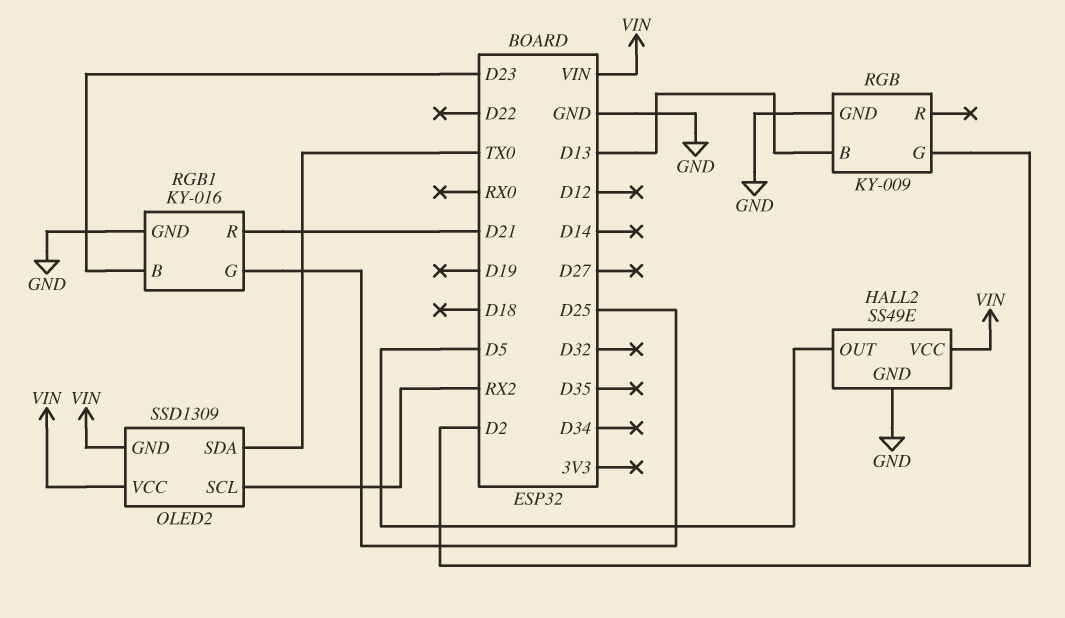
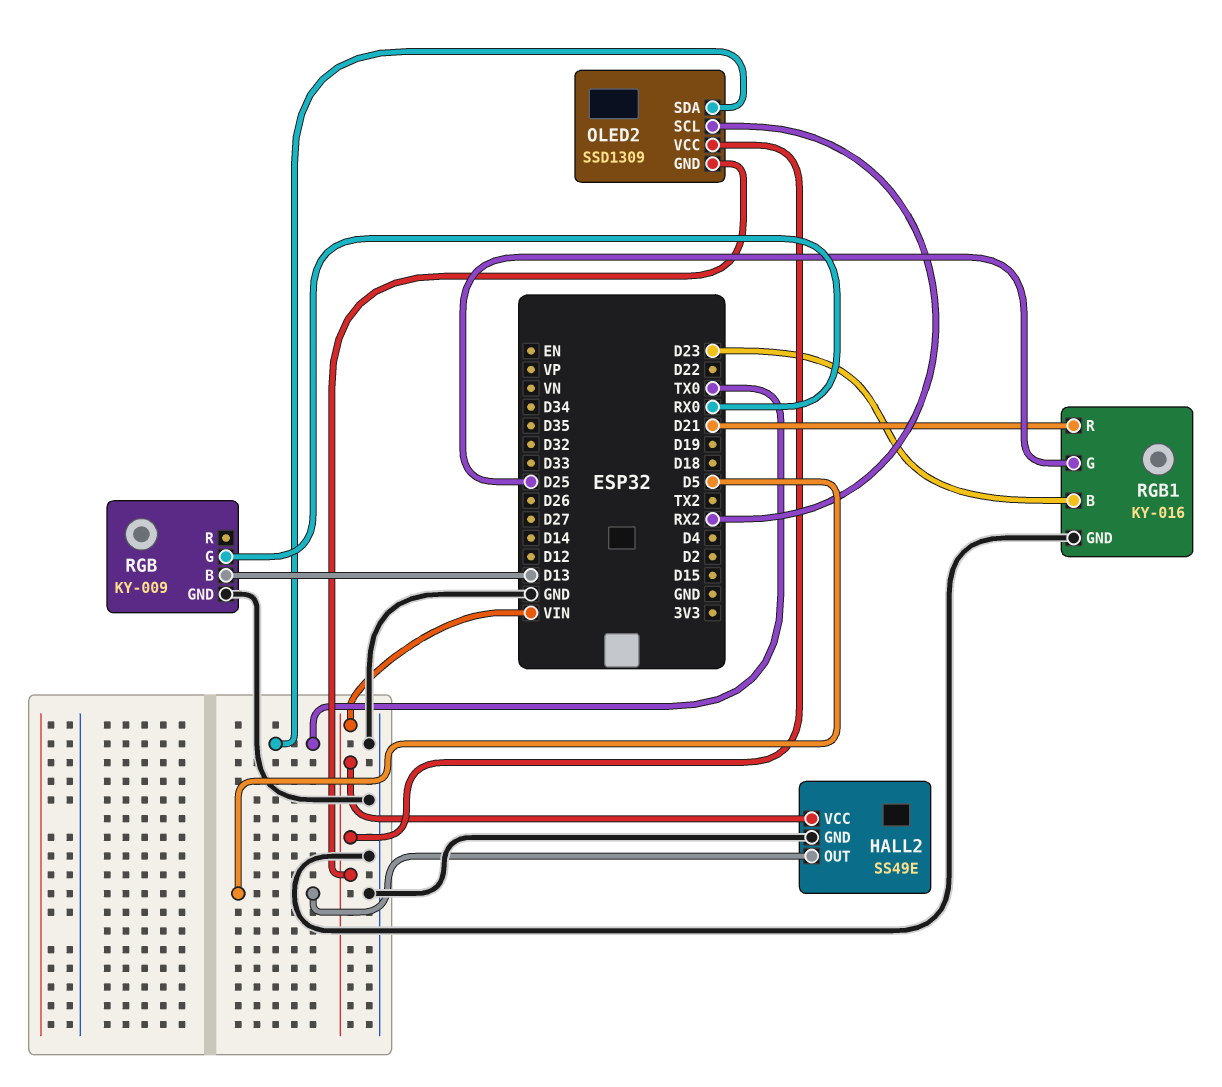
RGB pin G: D2 -> RX0

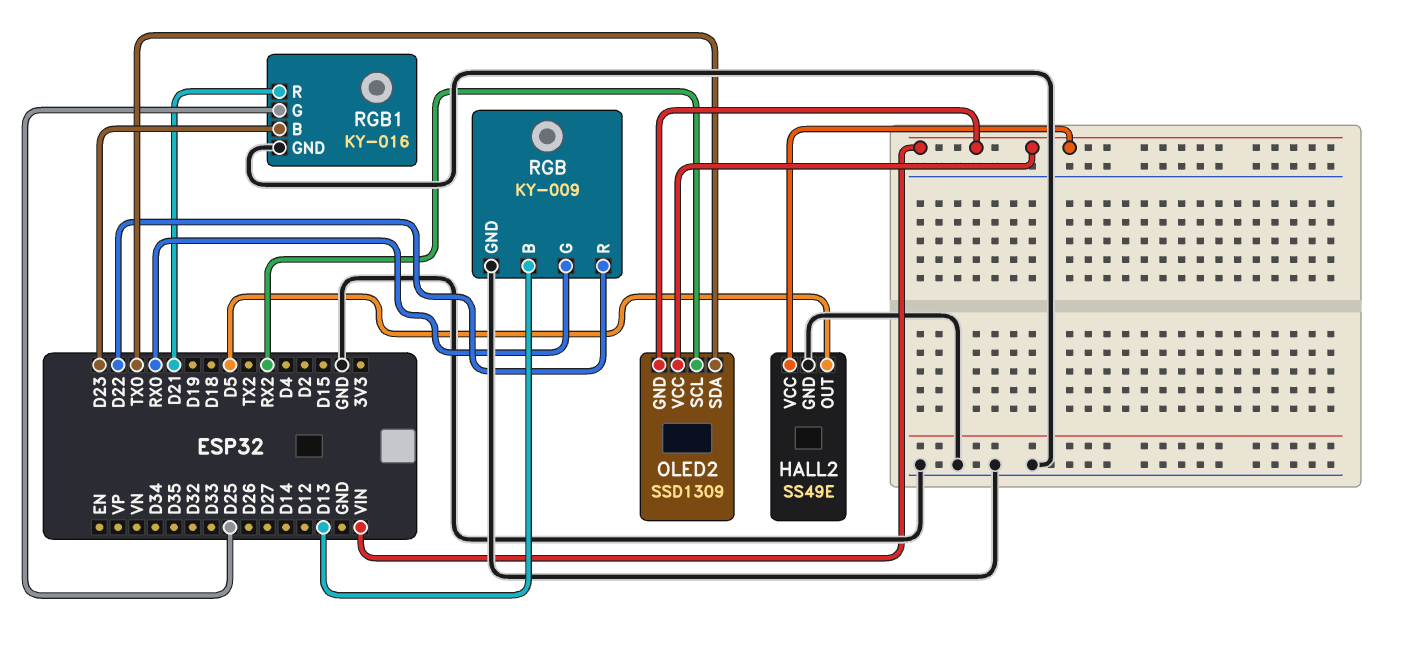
RGB pin R: none -> D22

